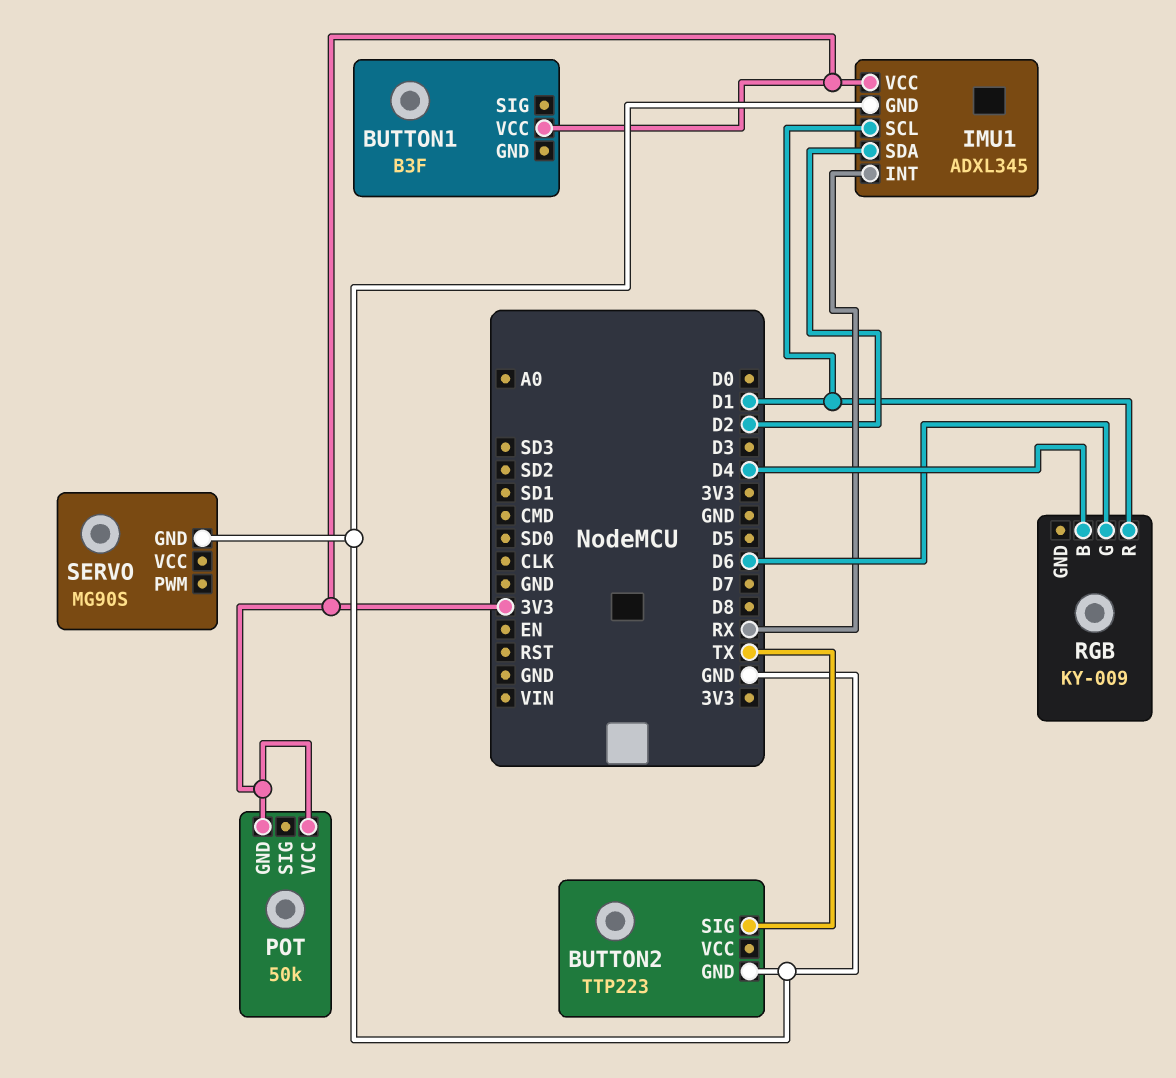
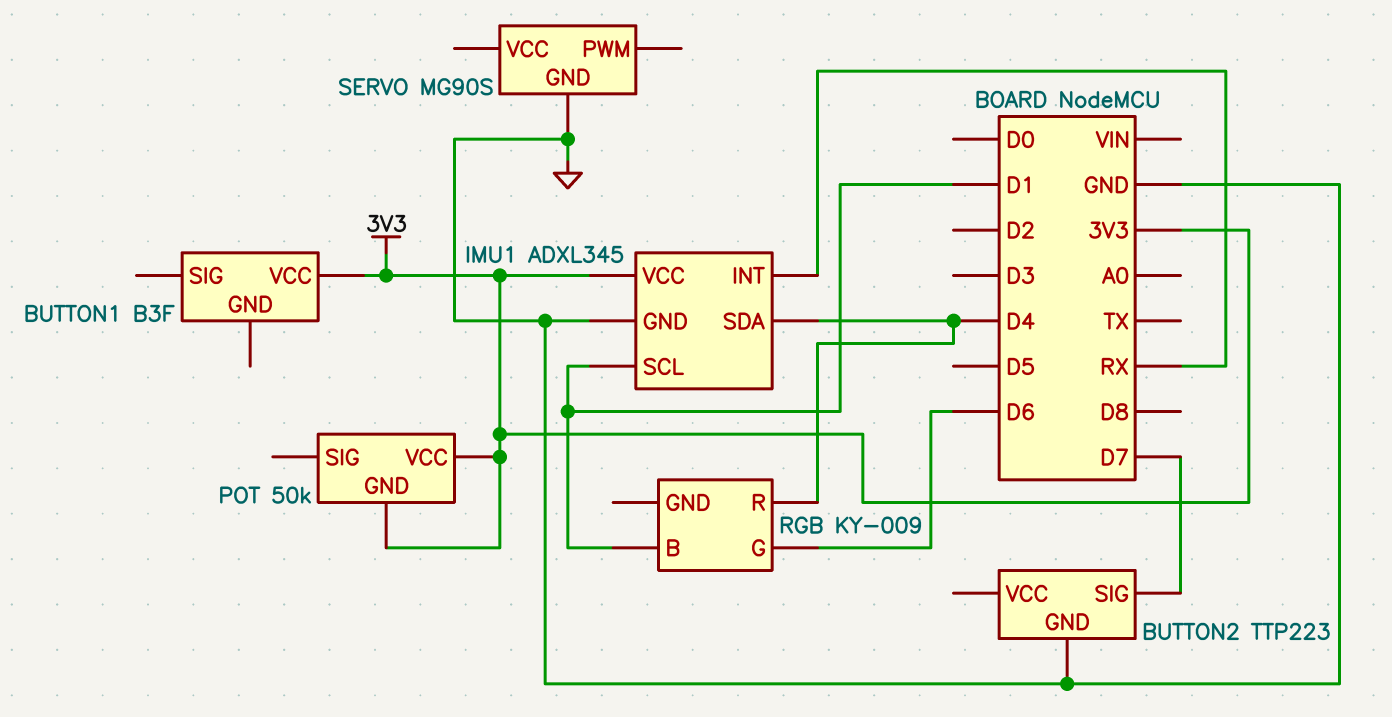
BUTTON2 pin SIG: TX -> D7
IMU1 pin SDA: D2 -> D4
RGB pin B: D4 -> D1
RGB pin R: D1 -> D4

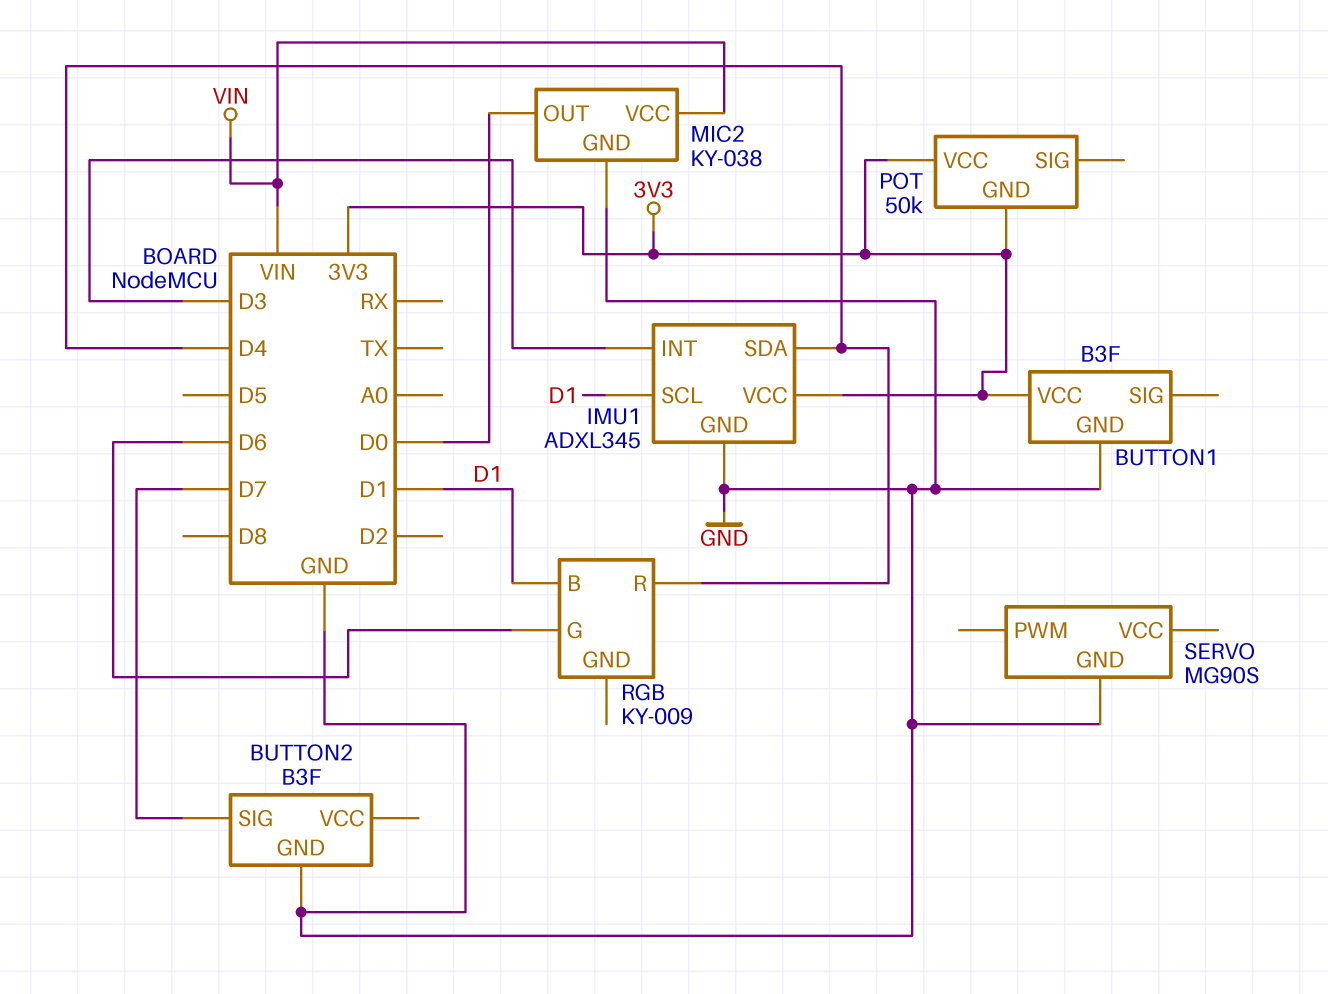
BUTTON1 pin GND: none -> GND
BUTTON2: TTP223 -> B3F
IMU1 pin INT: RX -> D3
MIC2: none -> KY-038
MIC2 pin GND: none -> GND
MIC2 pin OUT: none -> D0
MIC2 pin VCC: none -> VIN

